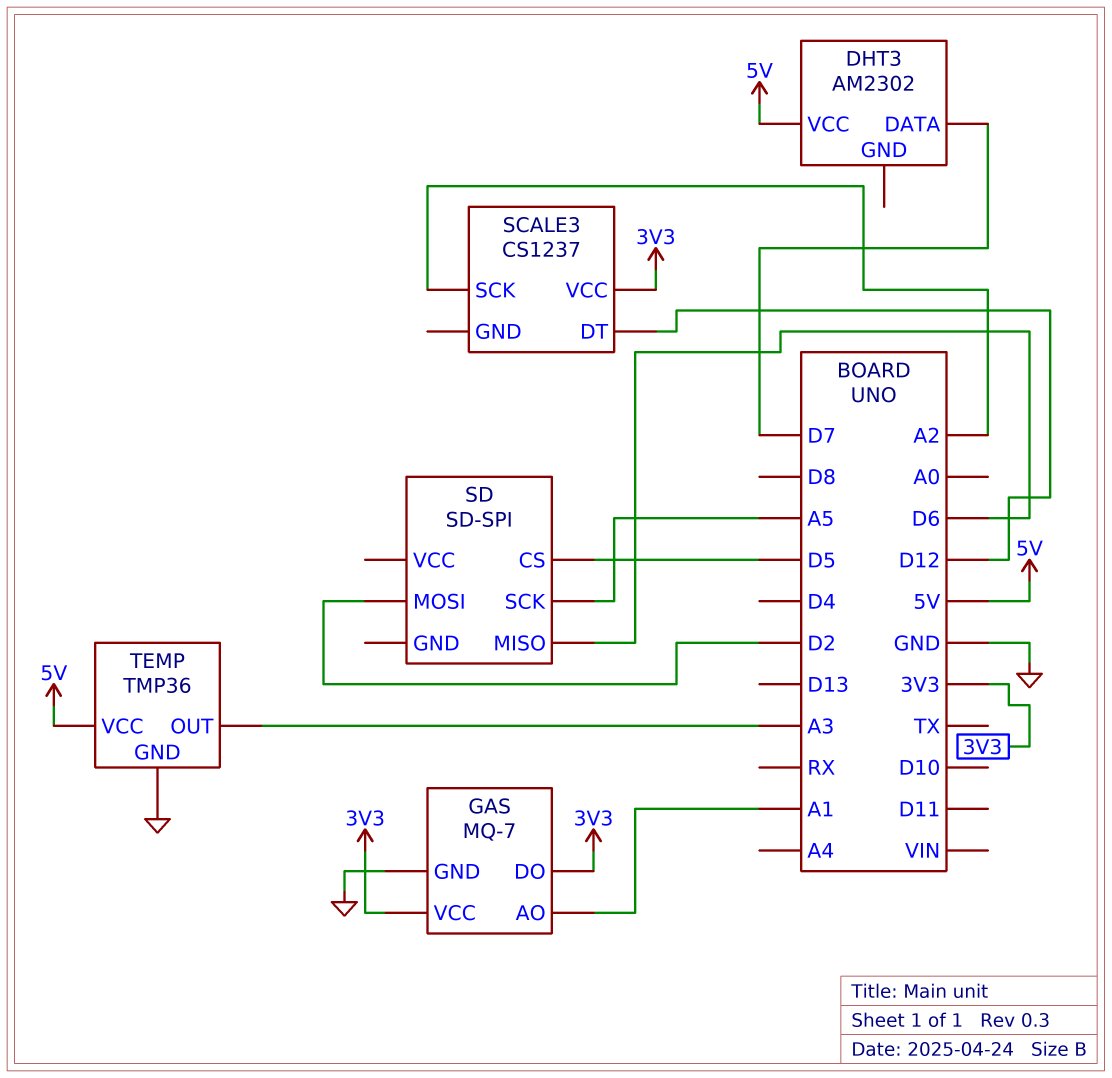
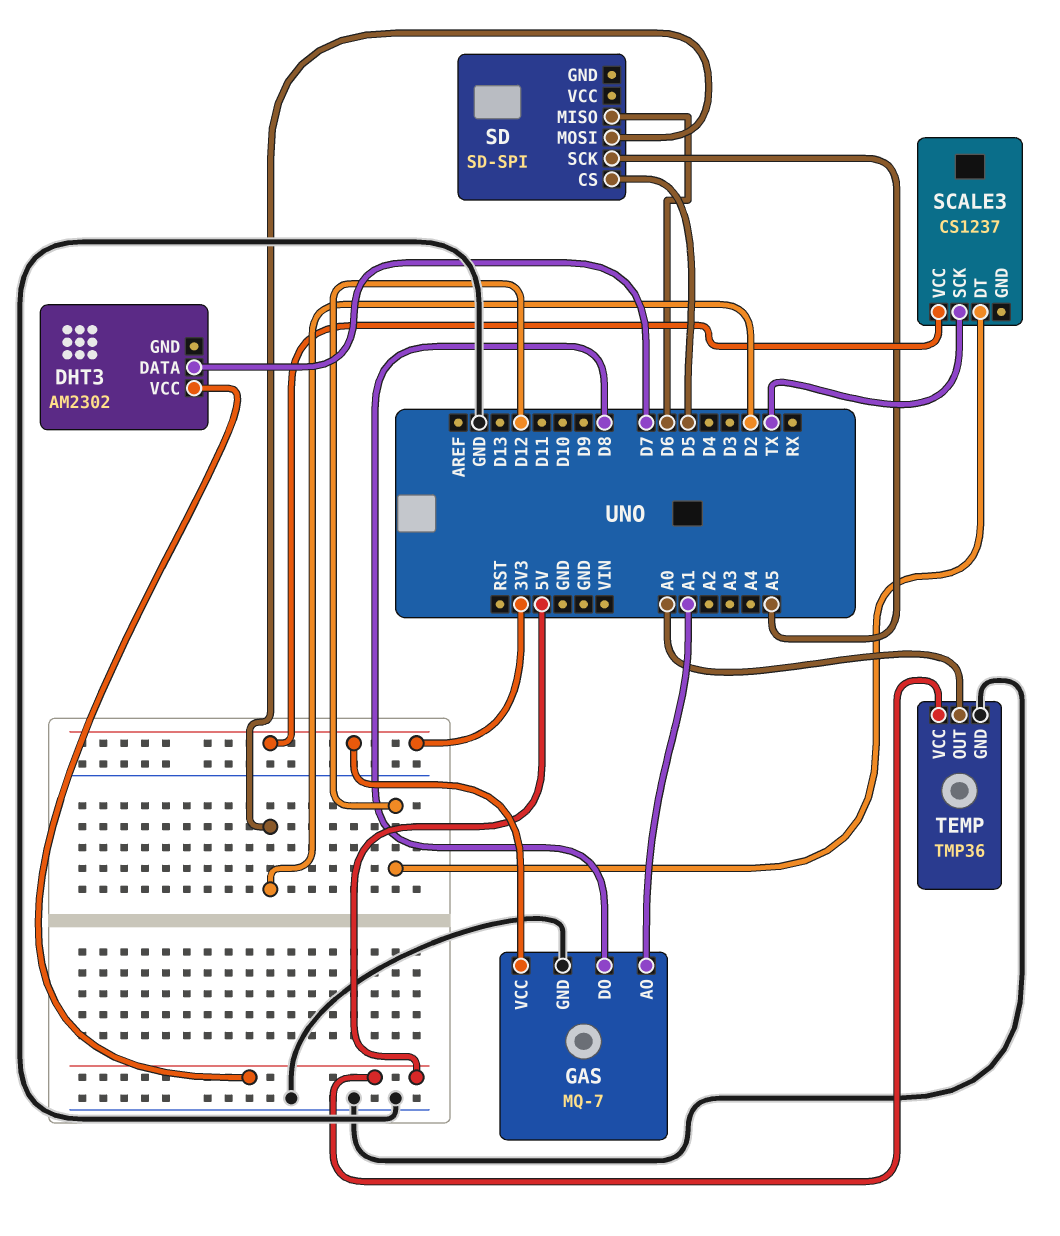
GAS pin DO: 3V3 -> D8
SCALE3 pin SCK: A2 -> TX
TEMP pin OUT: A3 -> A0

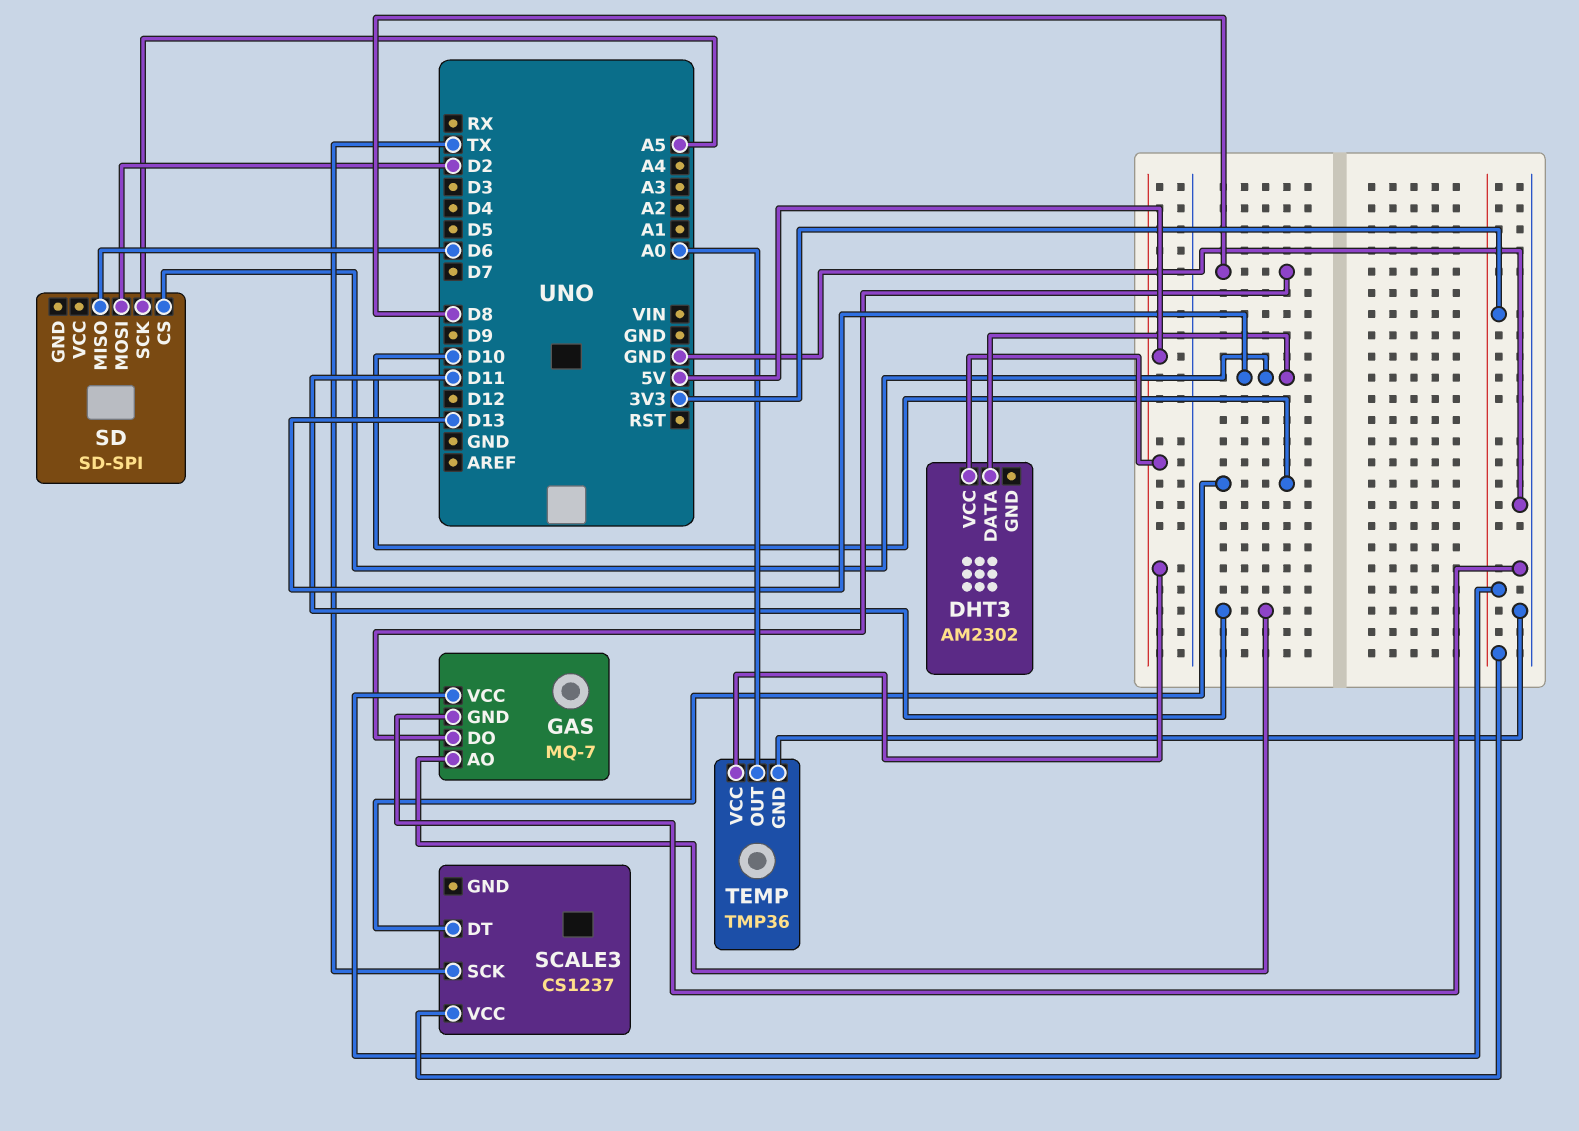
DHT3 pin DATA: D7 -> D13
GAS pin AO: A1 -> D11
SCALE3 pin DT: D12 -> D10
SD pin CS: D5 -> D13

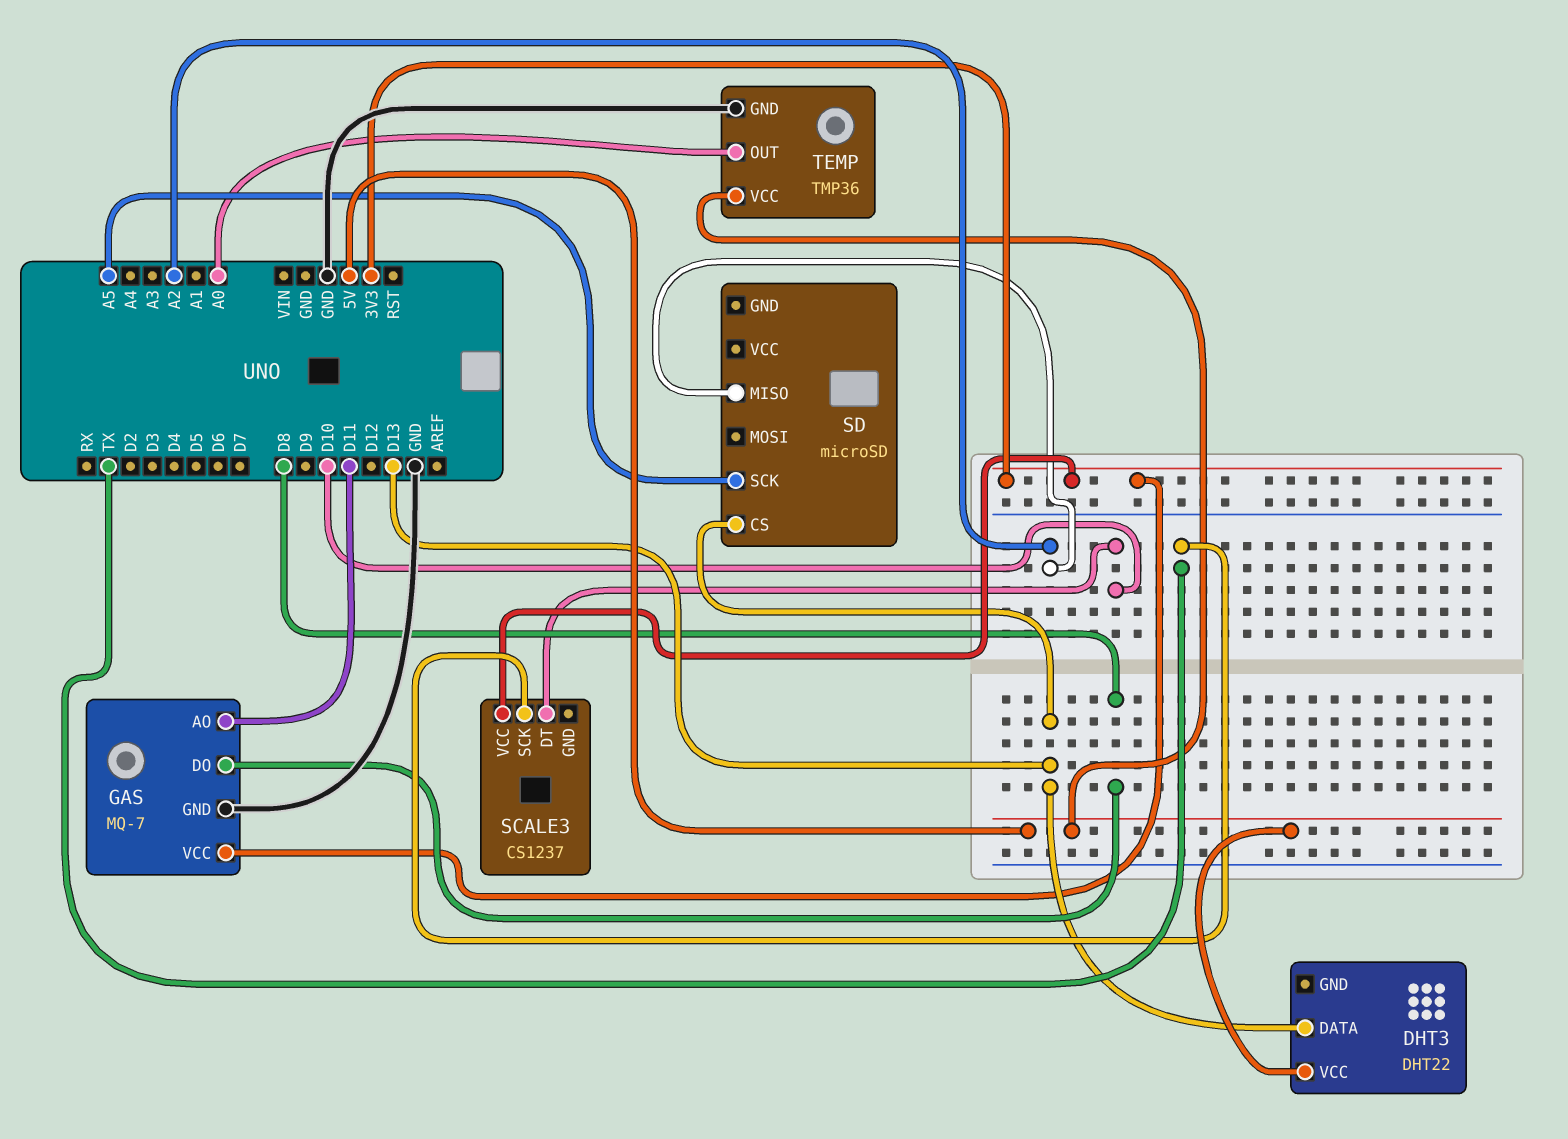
DHT3: AM2302 -> DHT22
SD: SD-SPI -> microSD
SD pin MISO: D6 -> A2
SD pin MOSI: D2 -> none

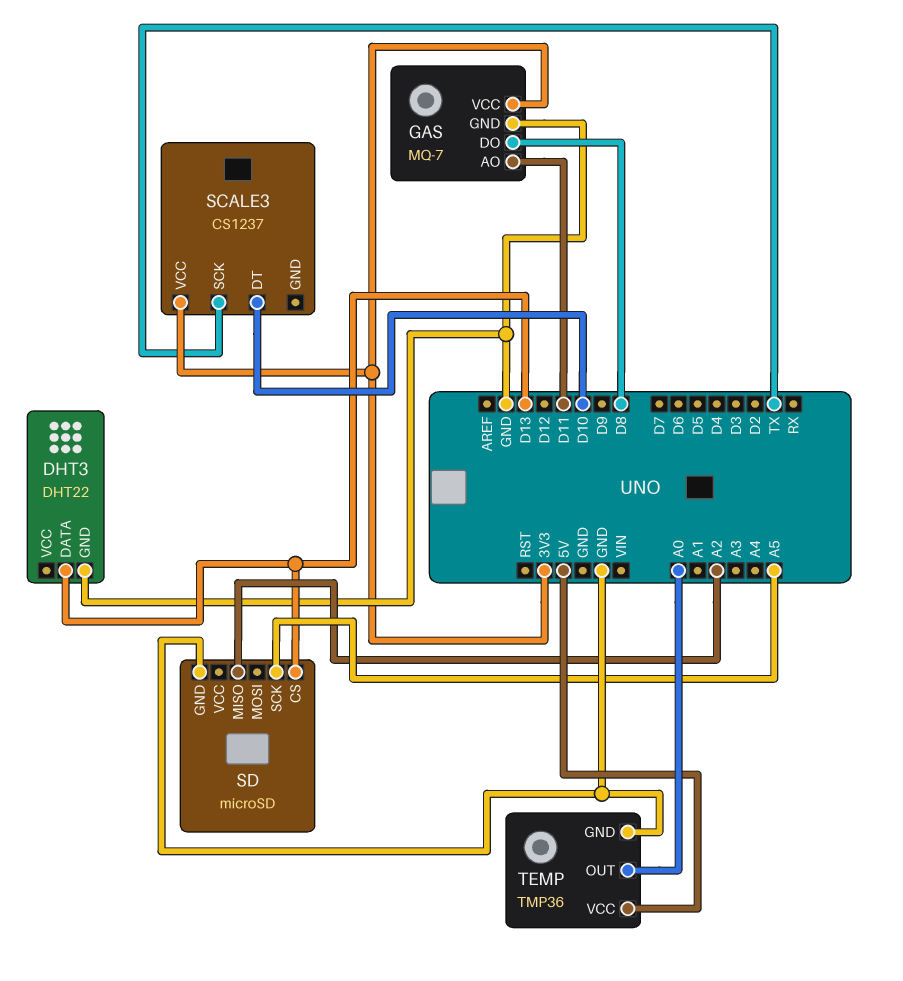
DHT3 pin GND: none -> GND
DHT3 pin VCC: 5V -> none
SD pin GND: none -> GND

